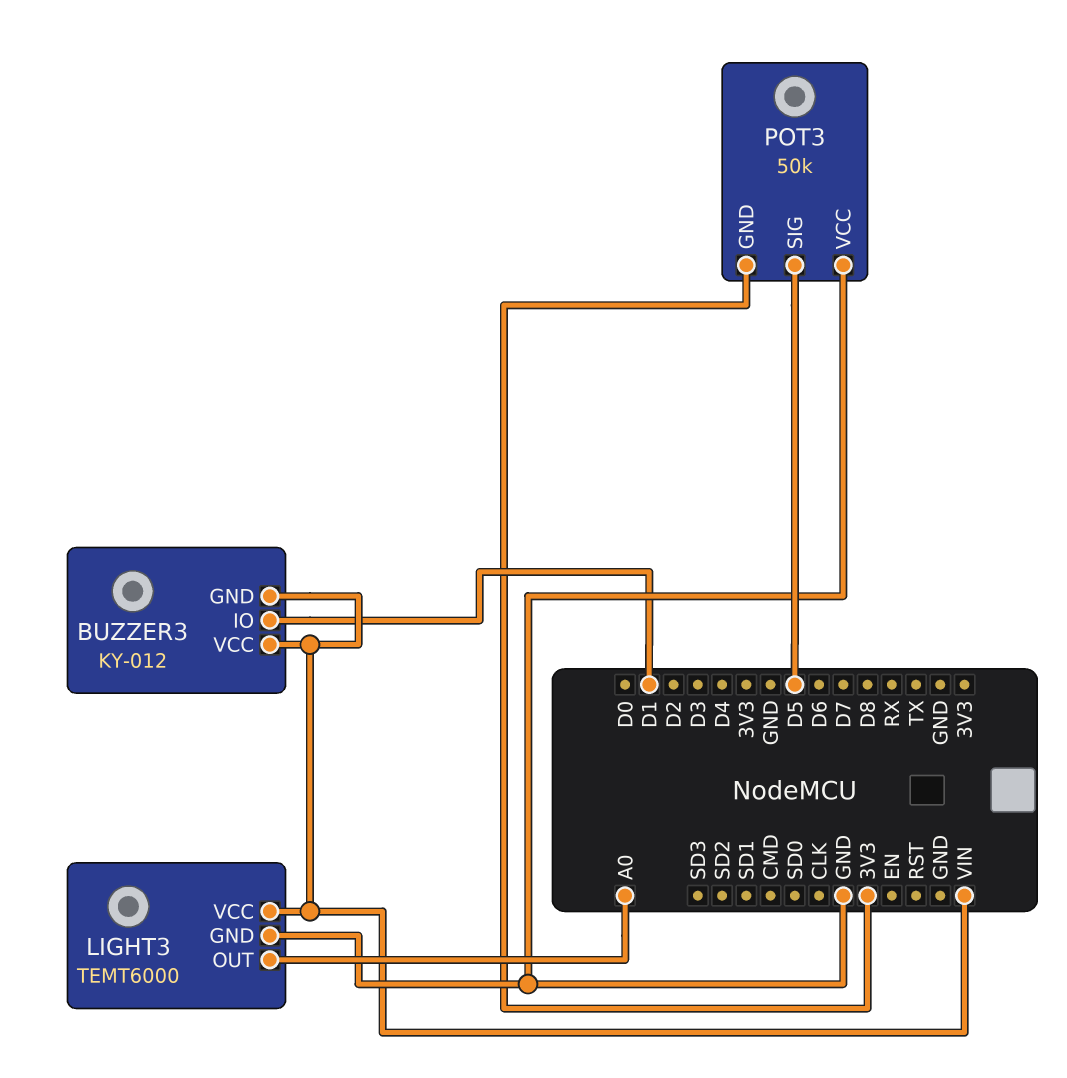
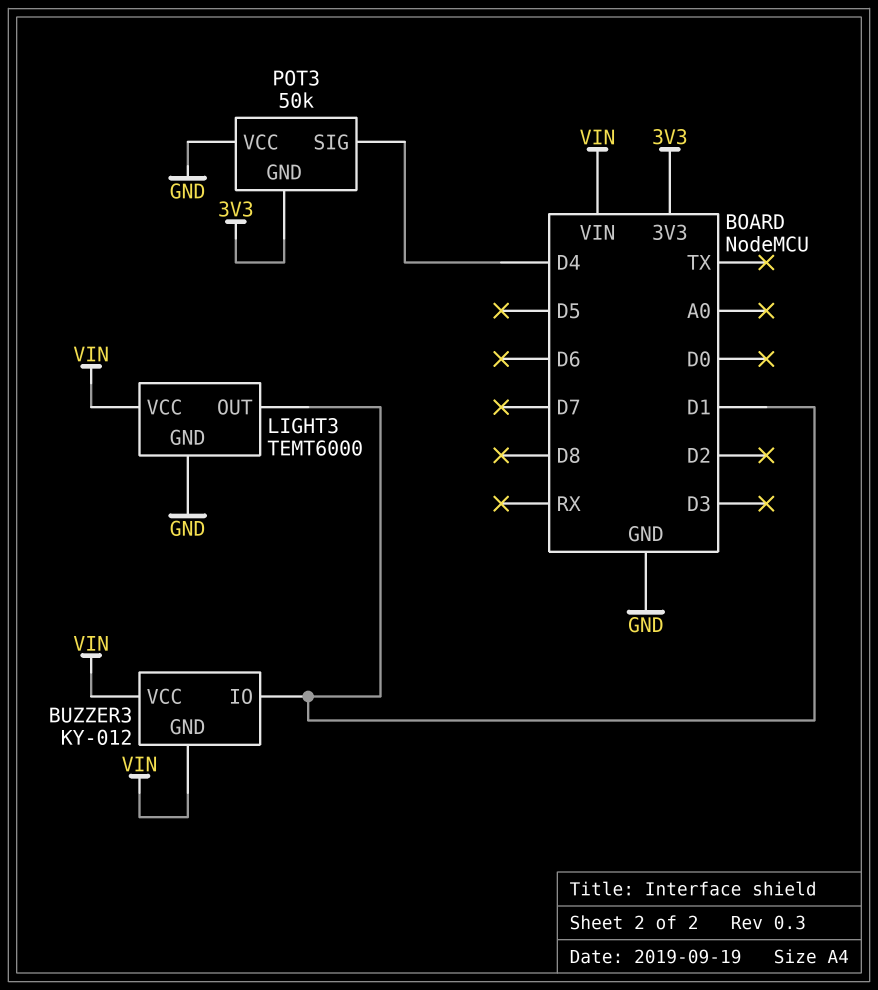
LIGHT3 pin OUT: A0 -> D1
POT3 pin SIG: D5 -> D4

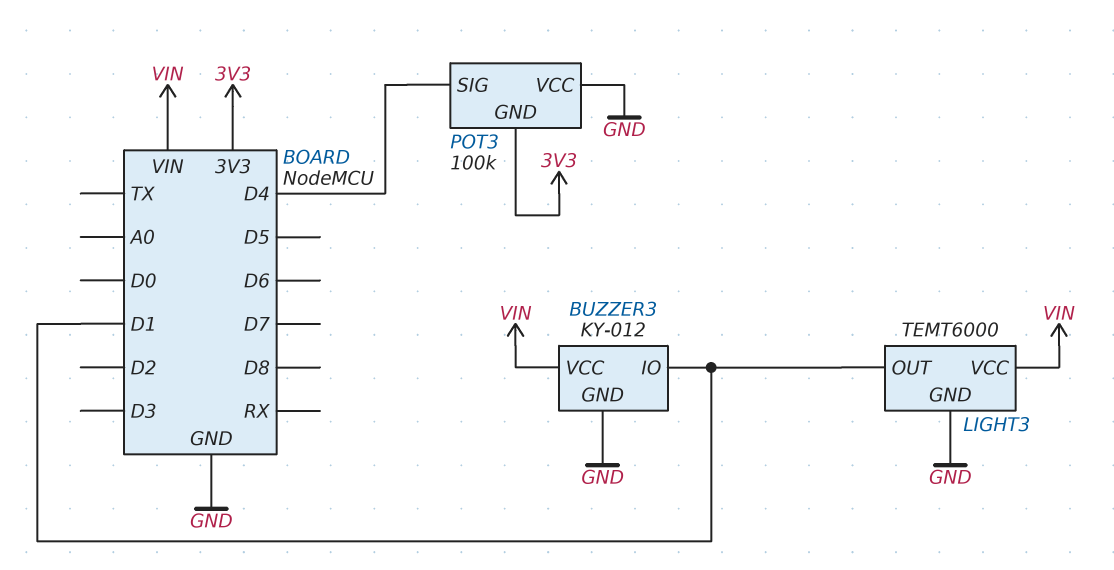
BUZZER3 pin GND: VIN -> GND
POT3: 50k -> 100k

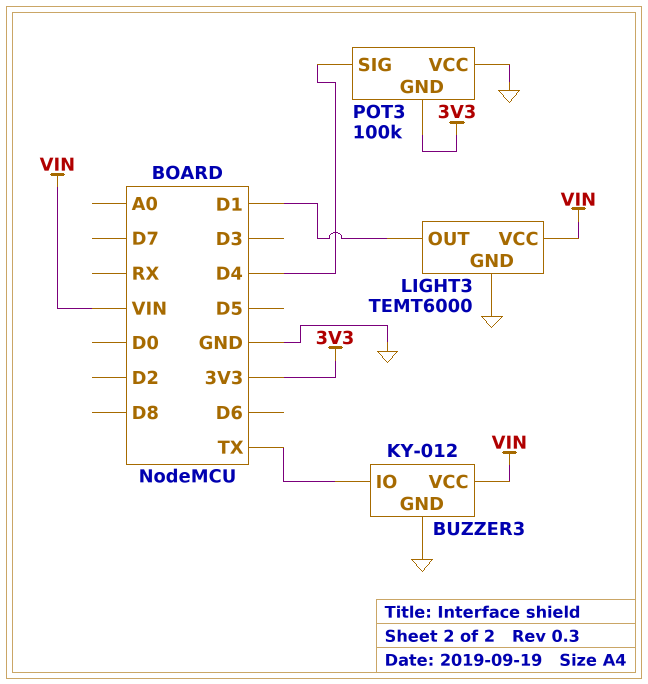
BUZZER3 pin IO: D1 -> TX

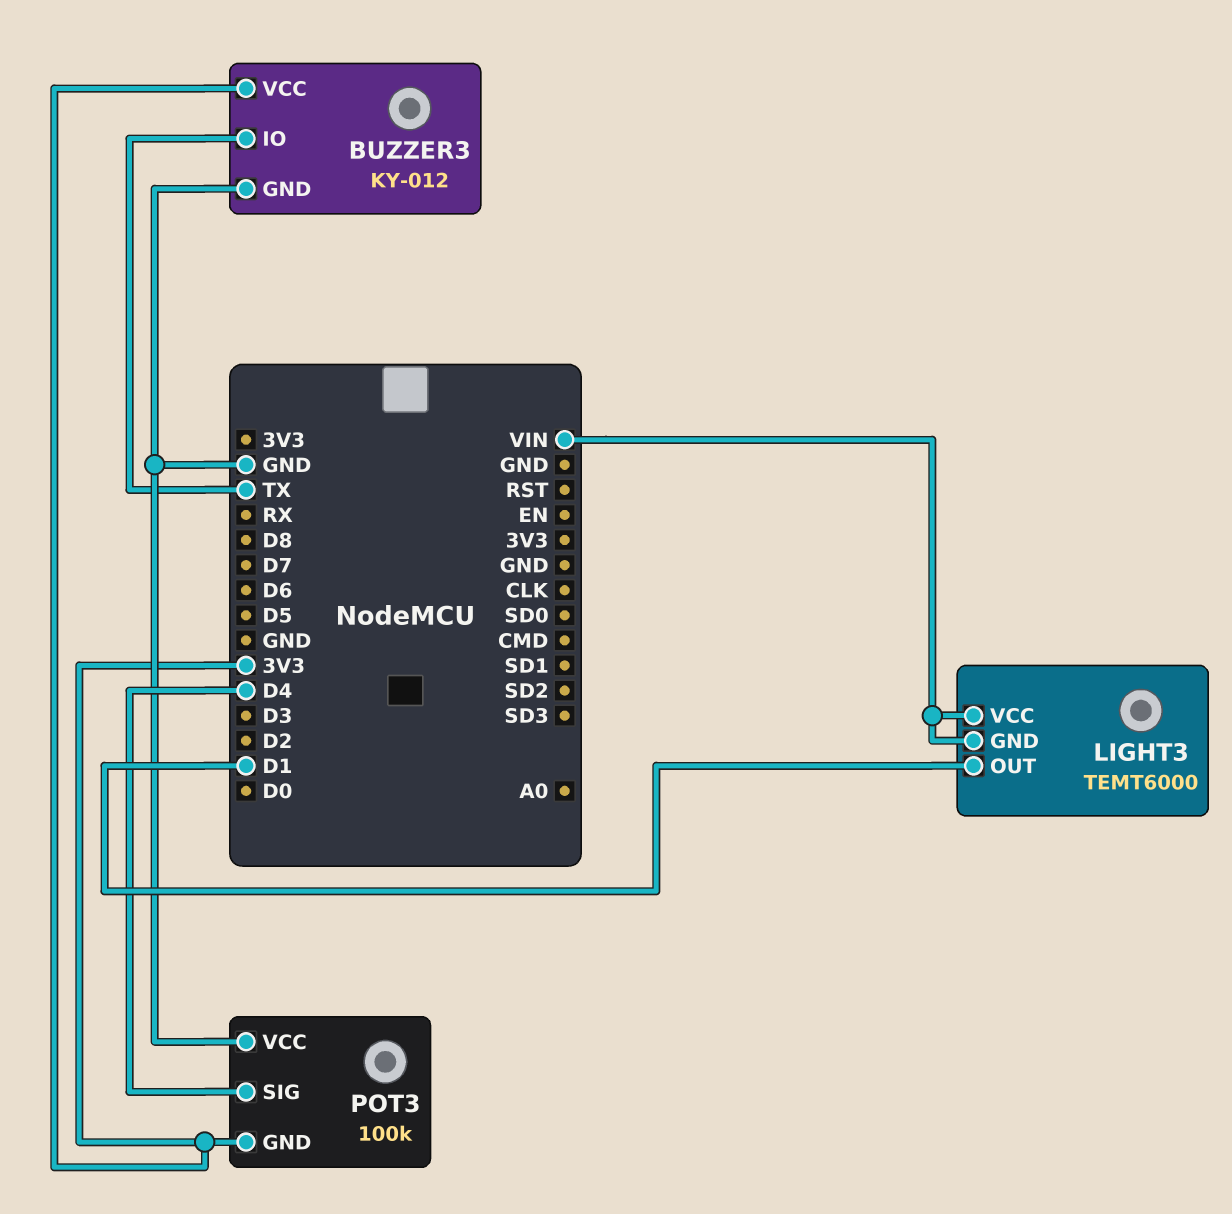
BUZZER3 pin VCC: VIN -> 3V3
LIGHT3 pin GND: GND -> VIN

